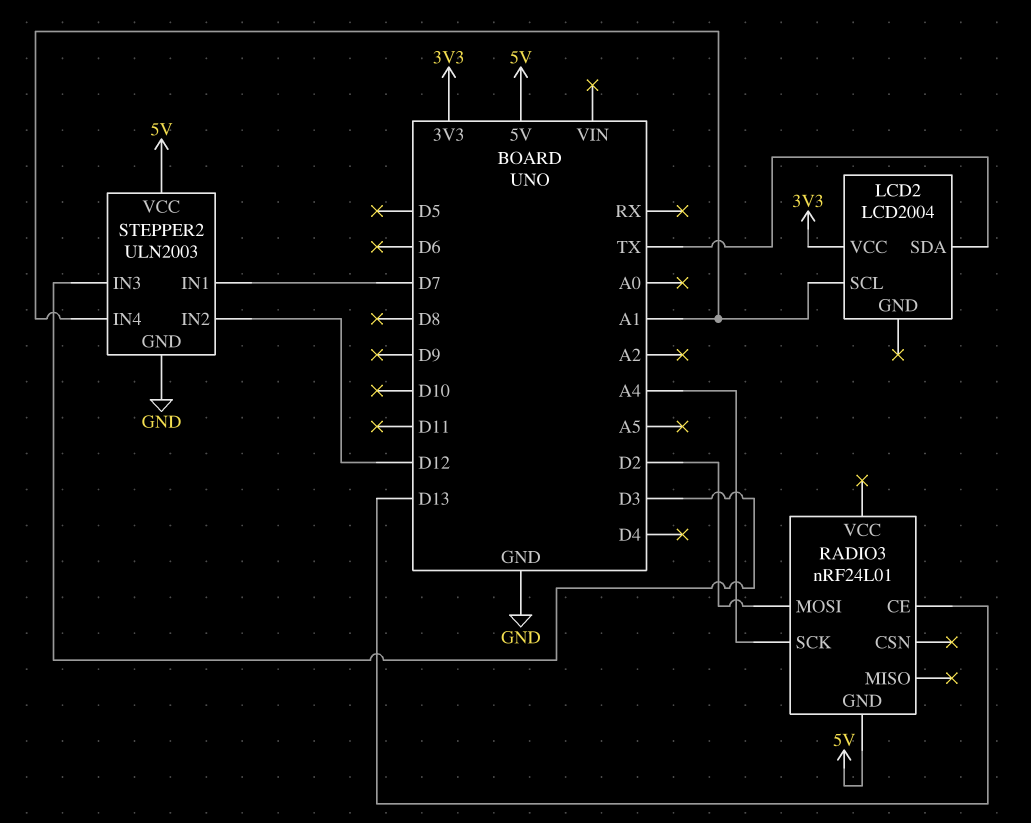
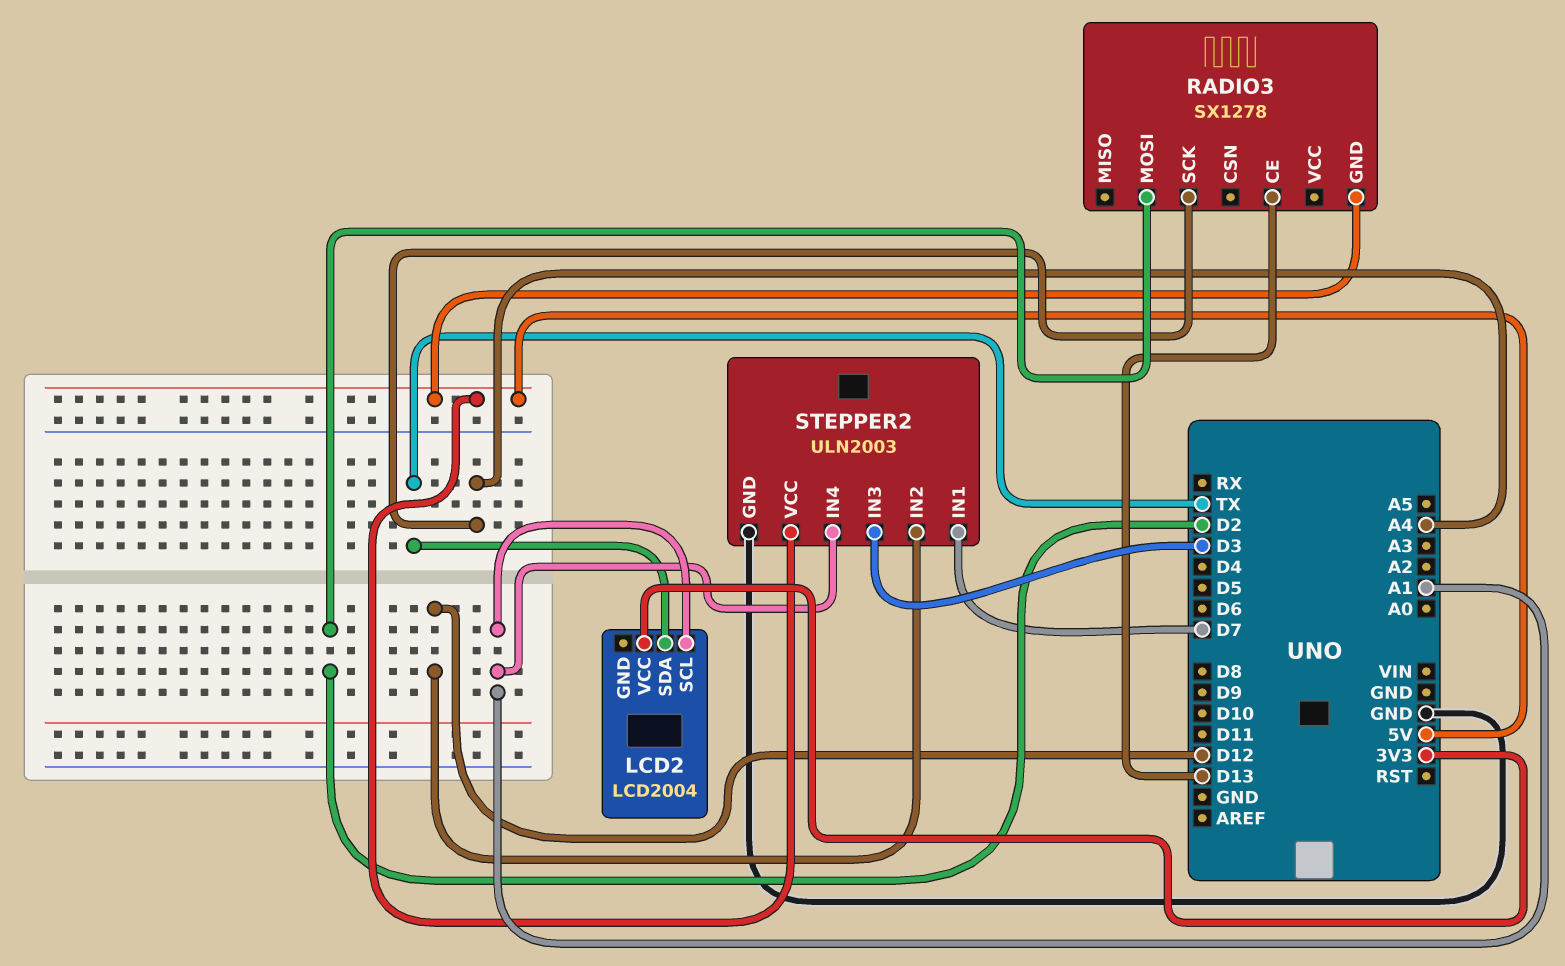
RADIO3: nRF24L01 -> SX1278

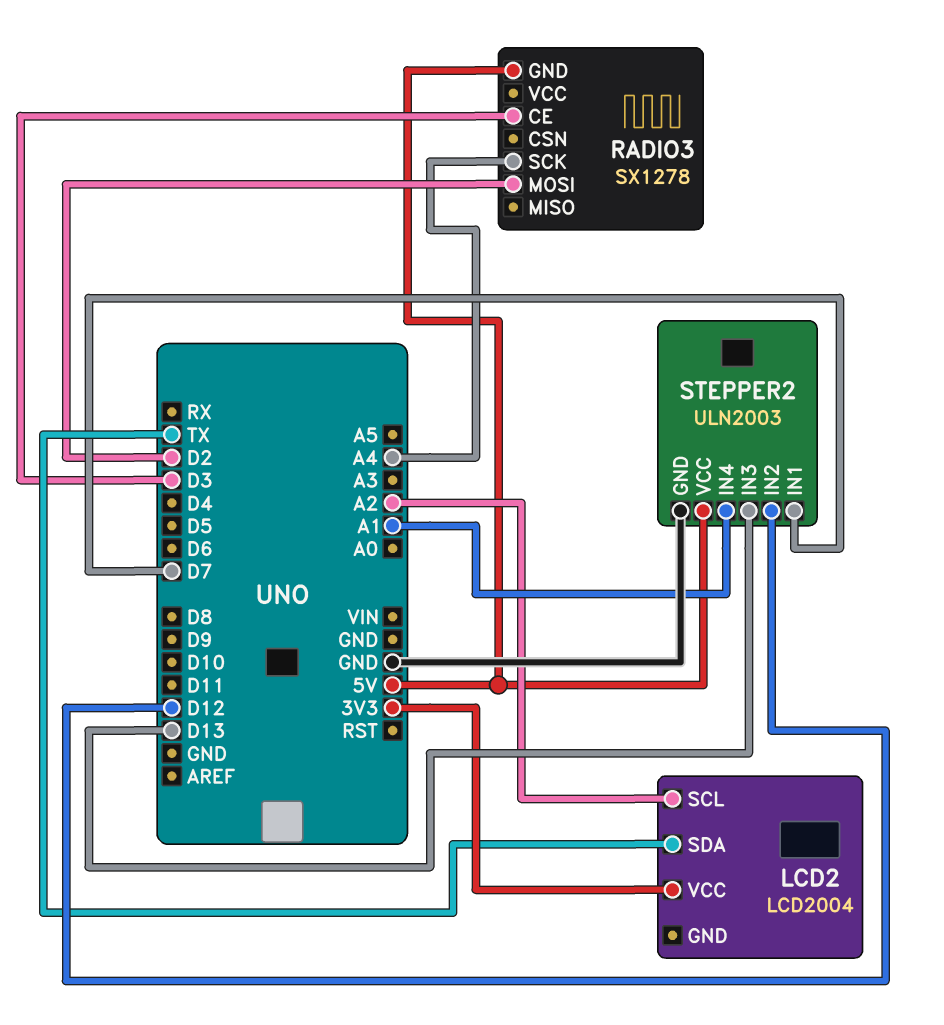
LCD2 pin SCL: A1 -> A2
RADIO3 pin CE: D13 -> D3
STEPPER2 pin IN3: D3 -> D13

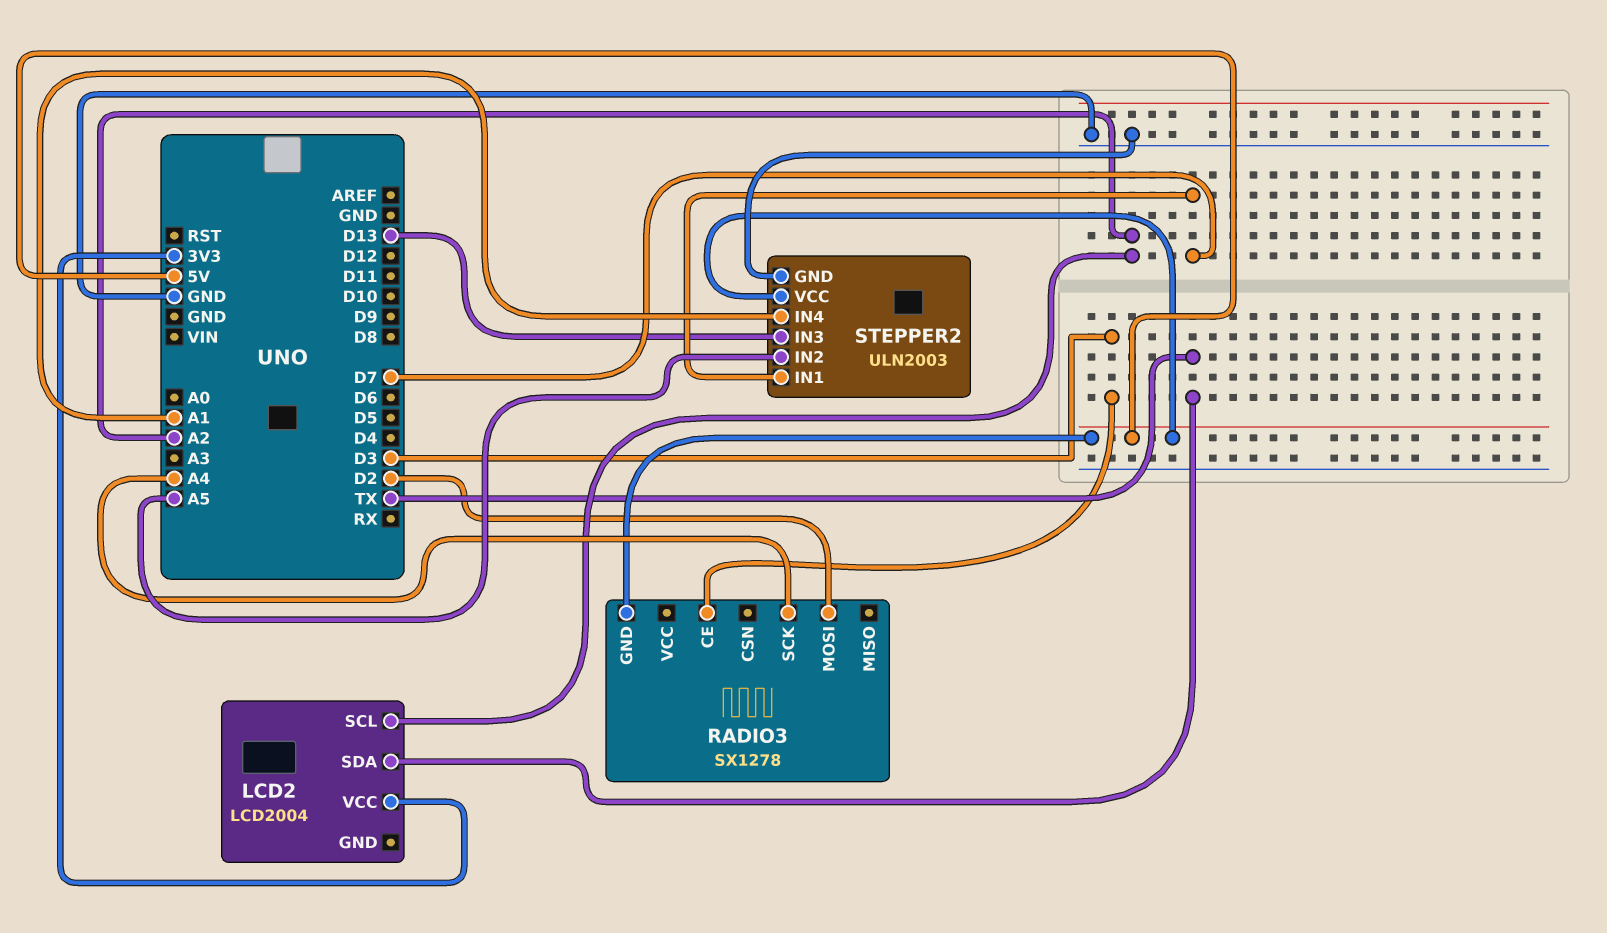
STEPPER2 pin IN2: D12 -> A5

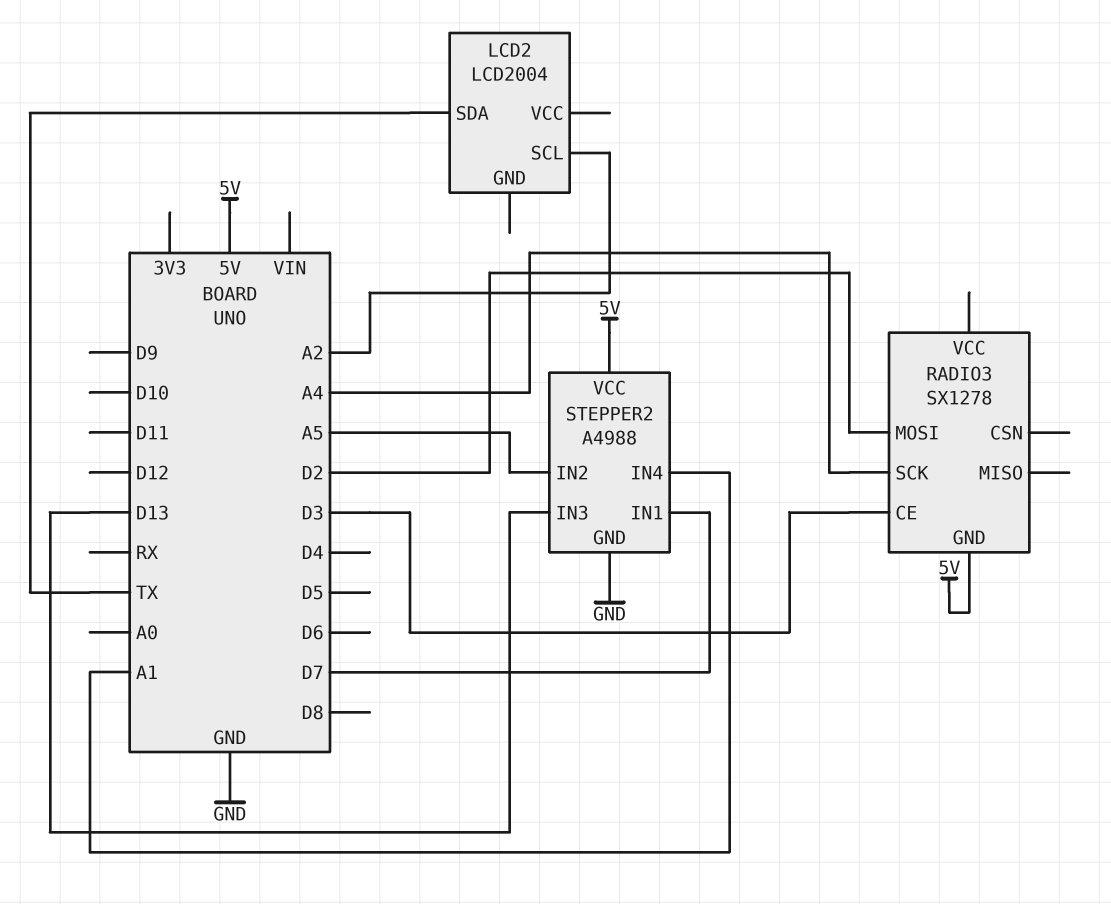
LCD2 pin VCC: 3V3 -> none
STEPPER2: ULN2003 -> A4988

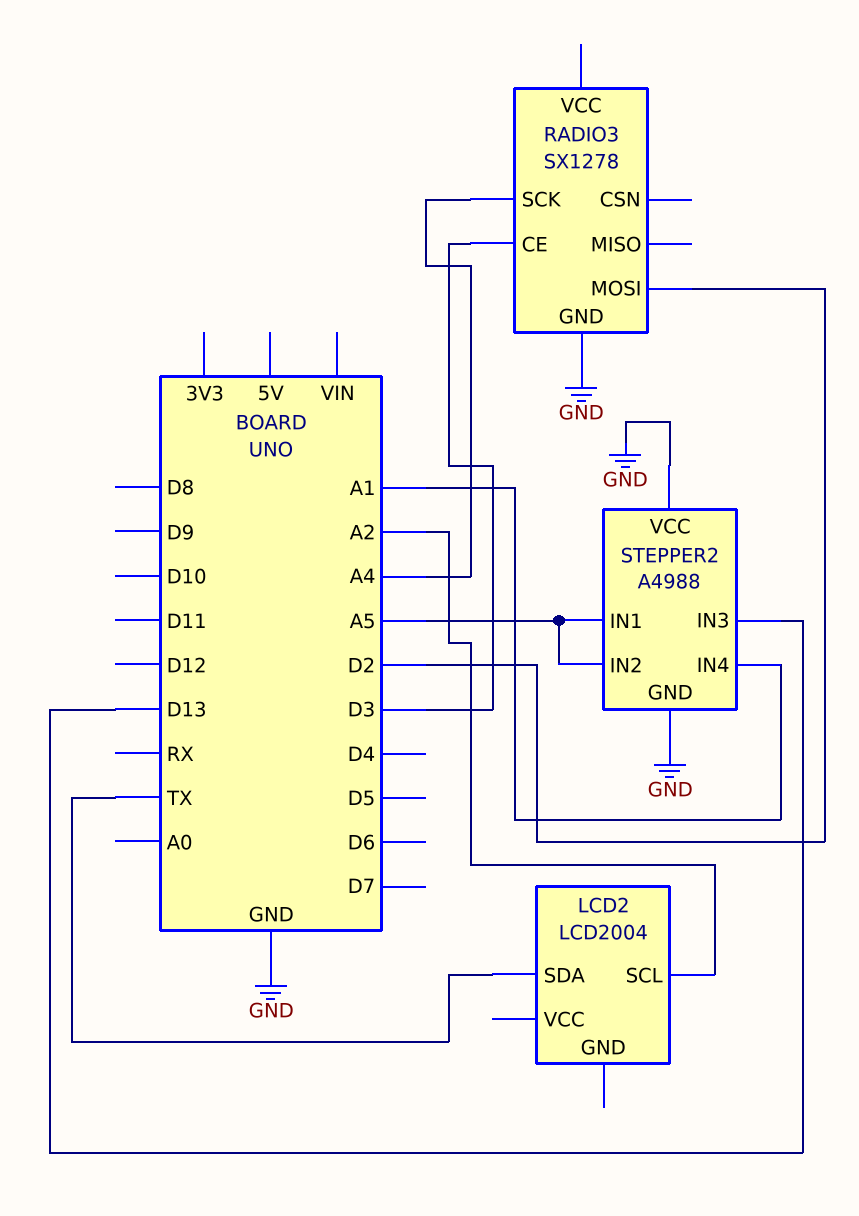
RADIO3 pin GND: 5V -> GND
STEPPER2 pin IN1: D7 -> A5
STEPPER2 pin VCC: 5V -> GND

